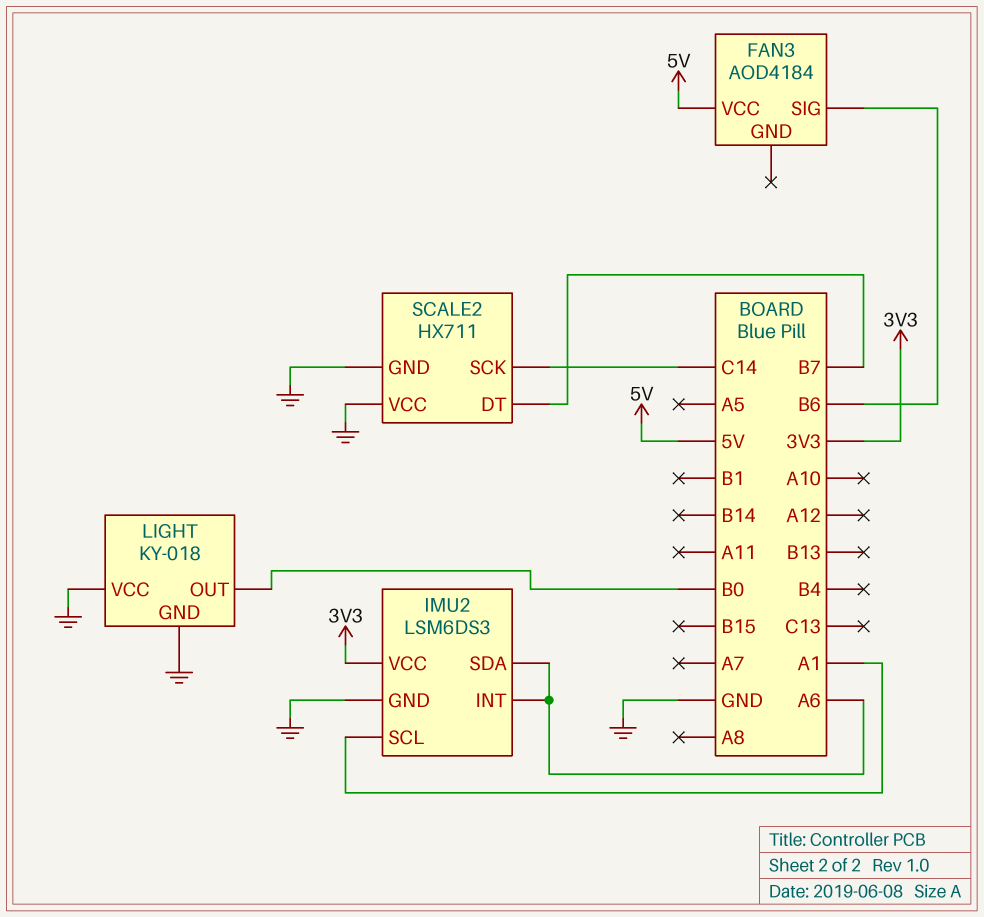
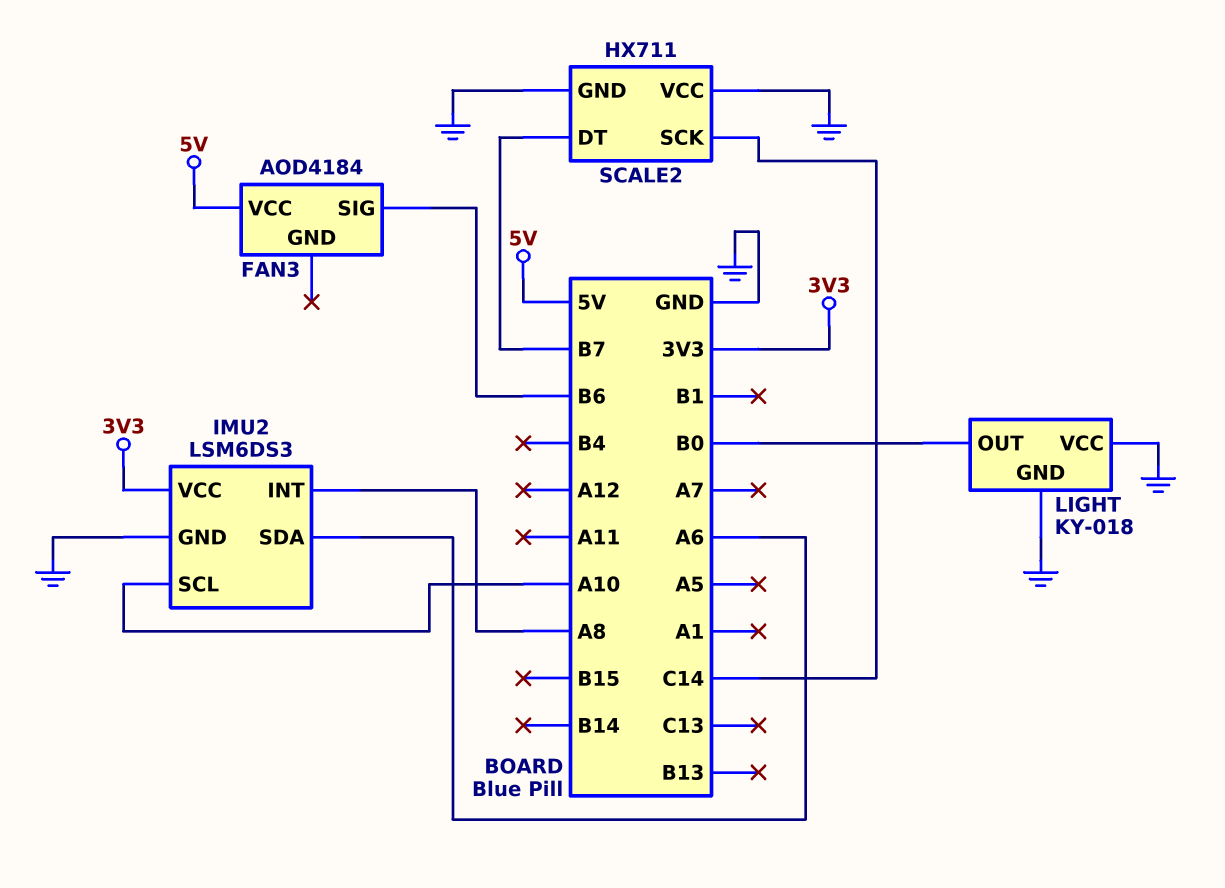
IMU2 pin INT: A6 -> A8
IMU2 pin SCL: A1 -> A10

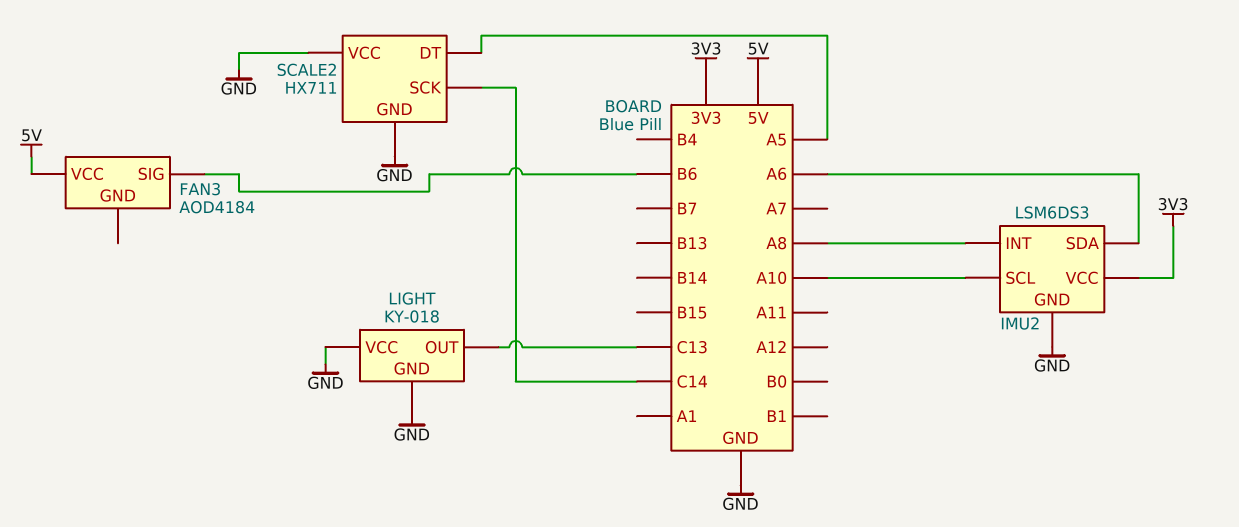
LIGHT pin OUT: B0 -> C13
SCALE2 pin DT: B7 -> A5

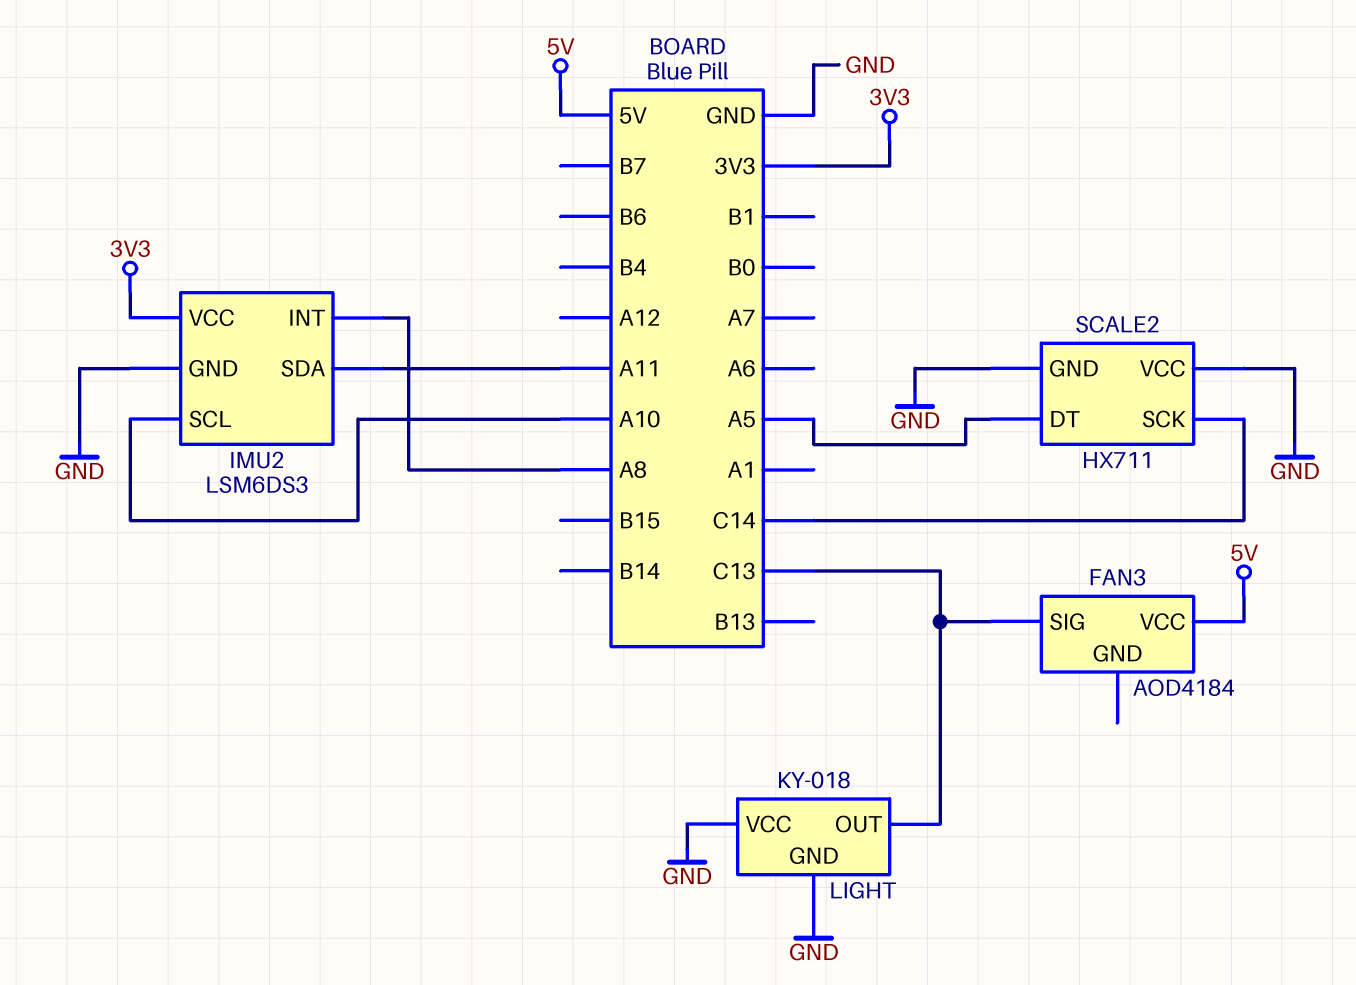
FAN3 pin SIG: B6 -> C13
IMU2 pin SDA: A6 -> A11

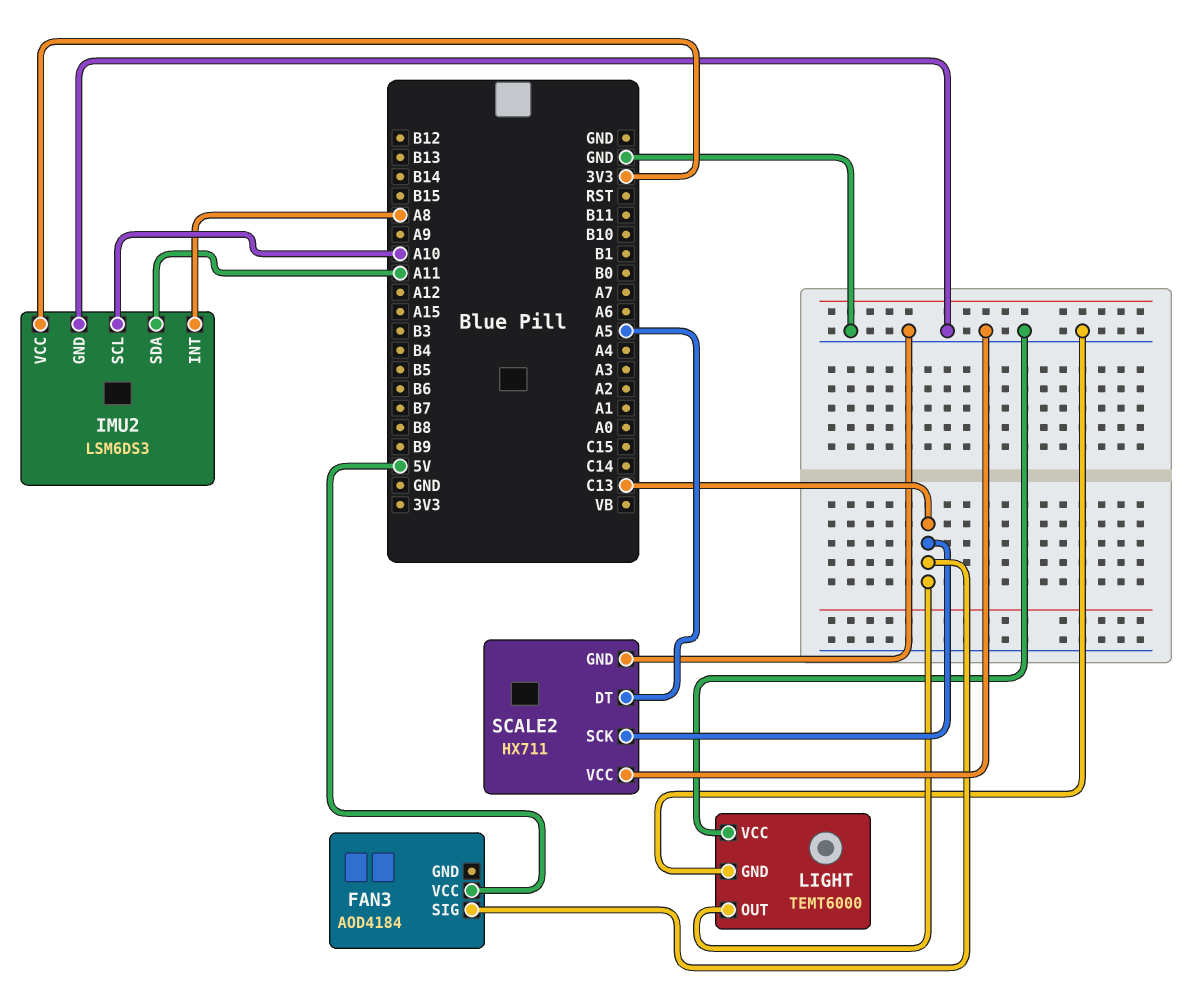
LIGHT: KY-018 -> TEMT6000
SCALE2 pin SCK: C14 -> C13

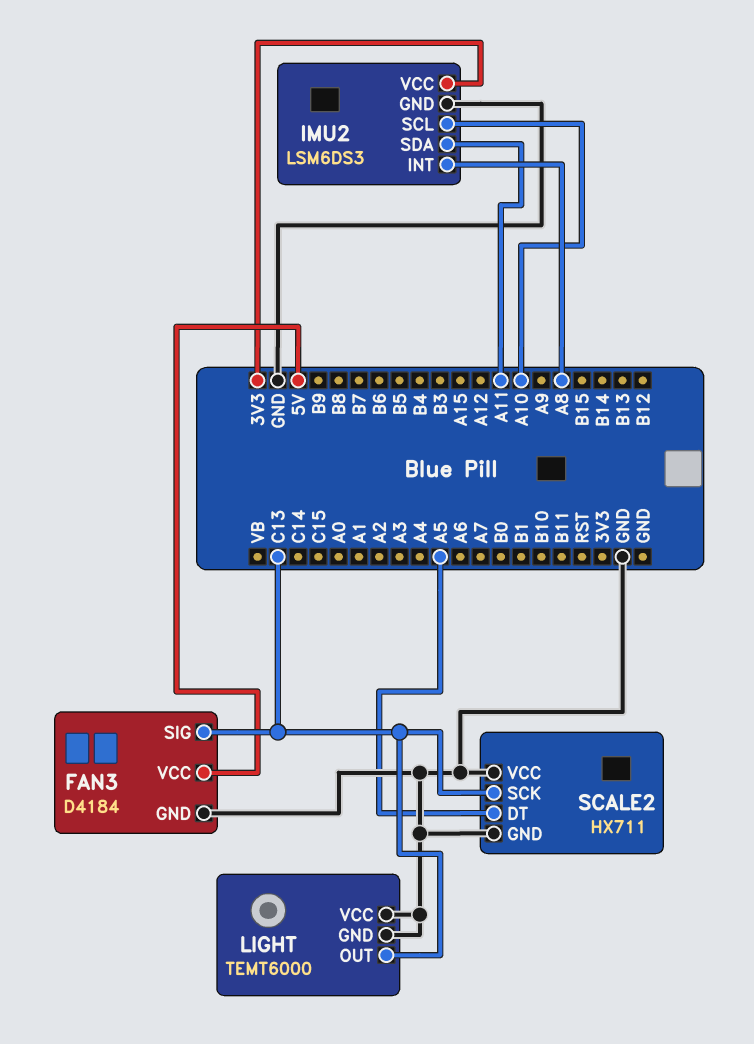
FAN3: AOD4184 -> D4184
FAN3 pin GND: none -> GND

